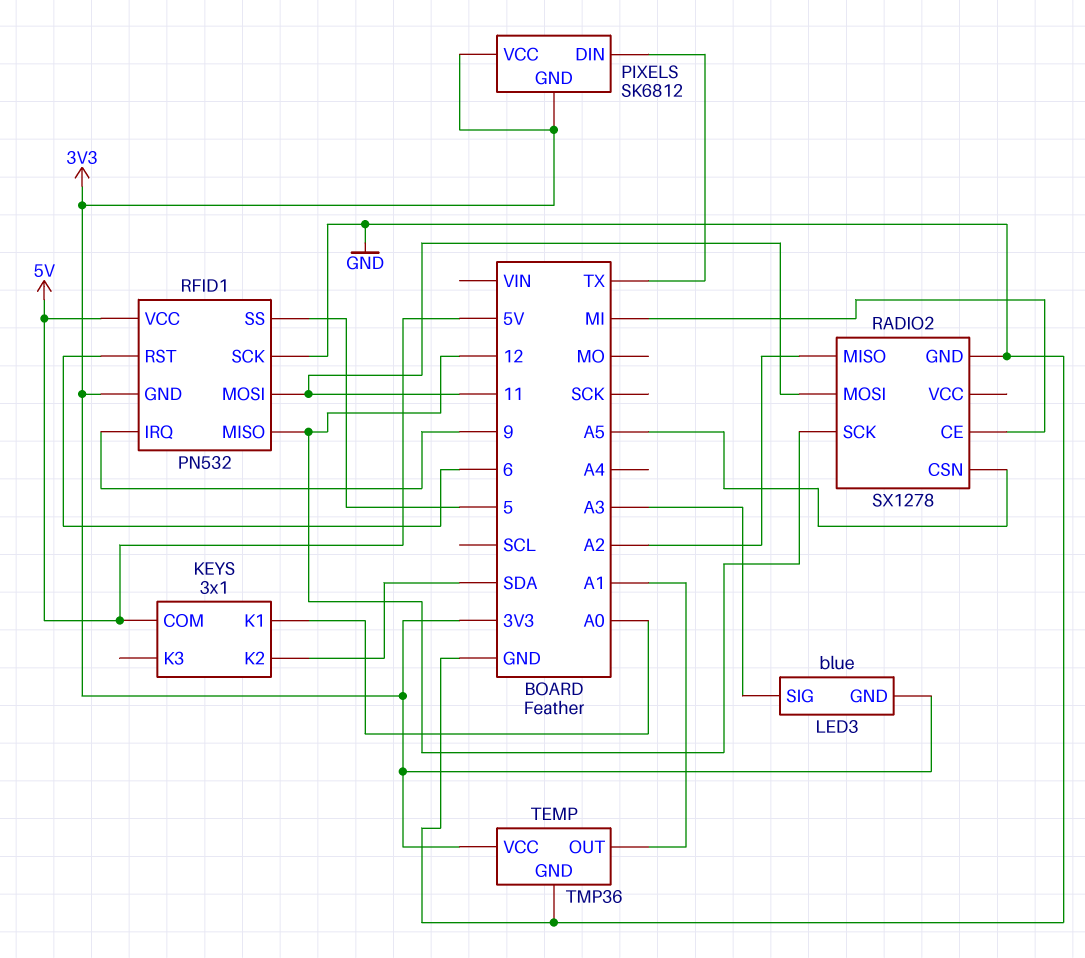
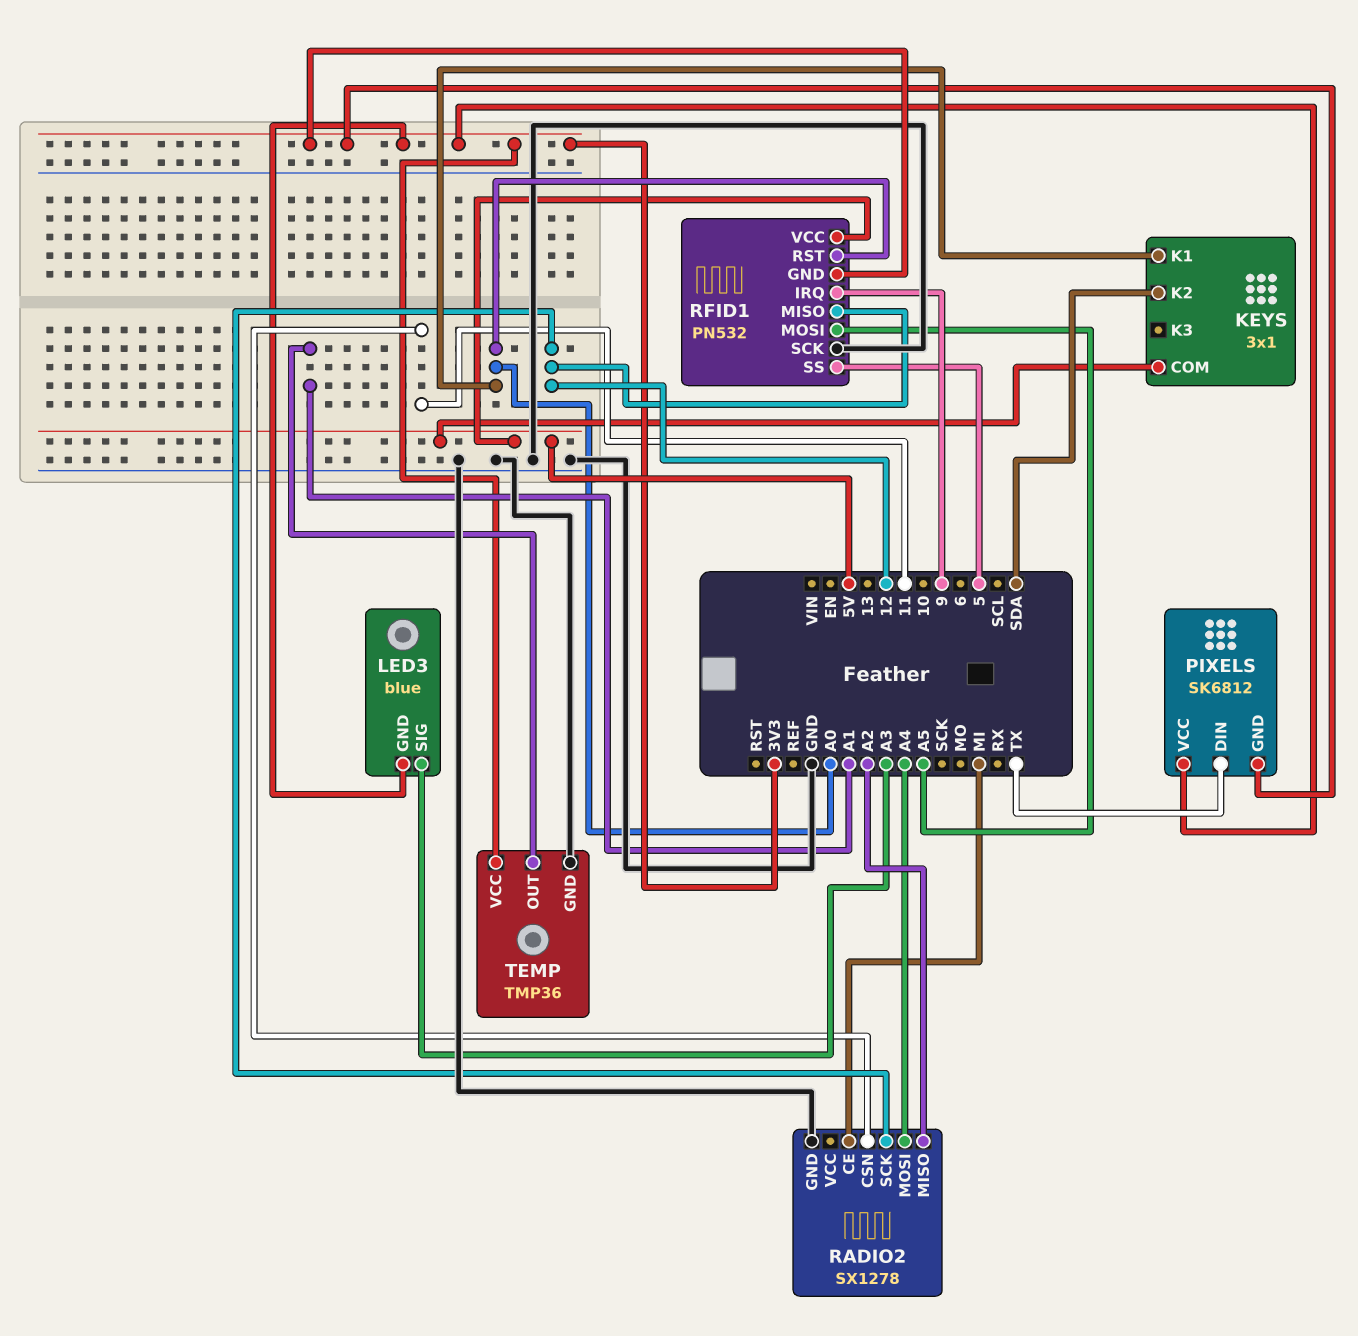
RADIO2 pin CSN: A5 -> 11
RADIO2 pin MOSI: 11 -> A4
RFID1 pin MOSI: 11 -> A5
RFID1 pin RST: 6 -> A0

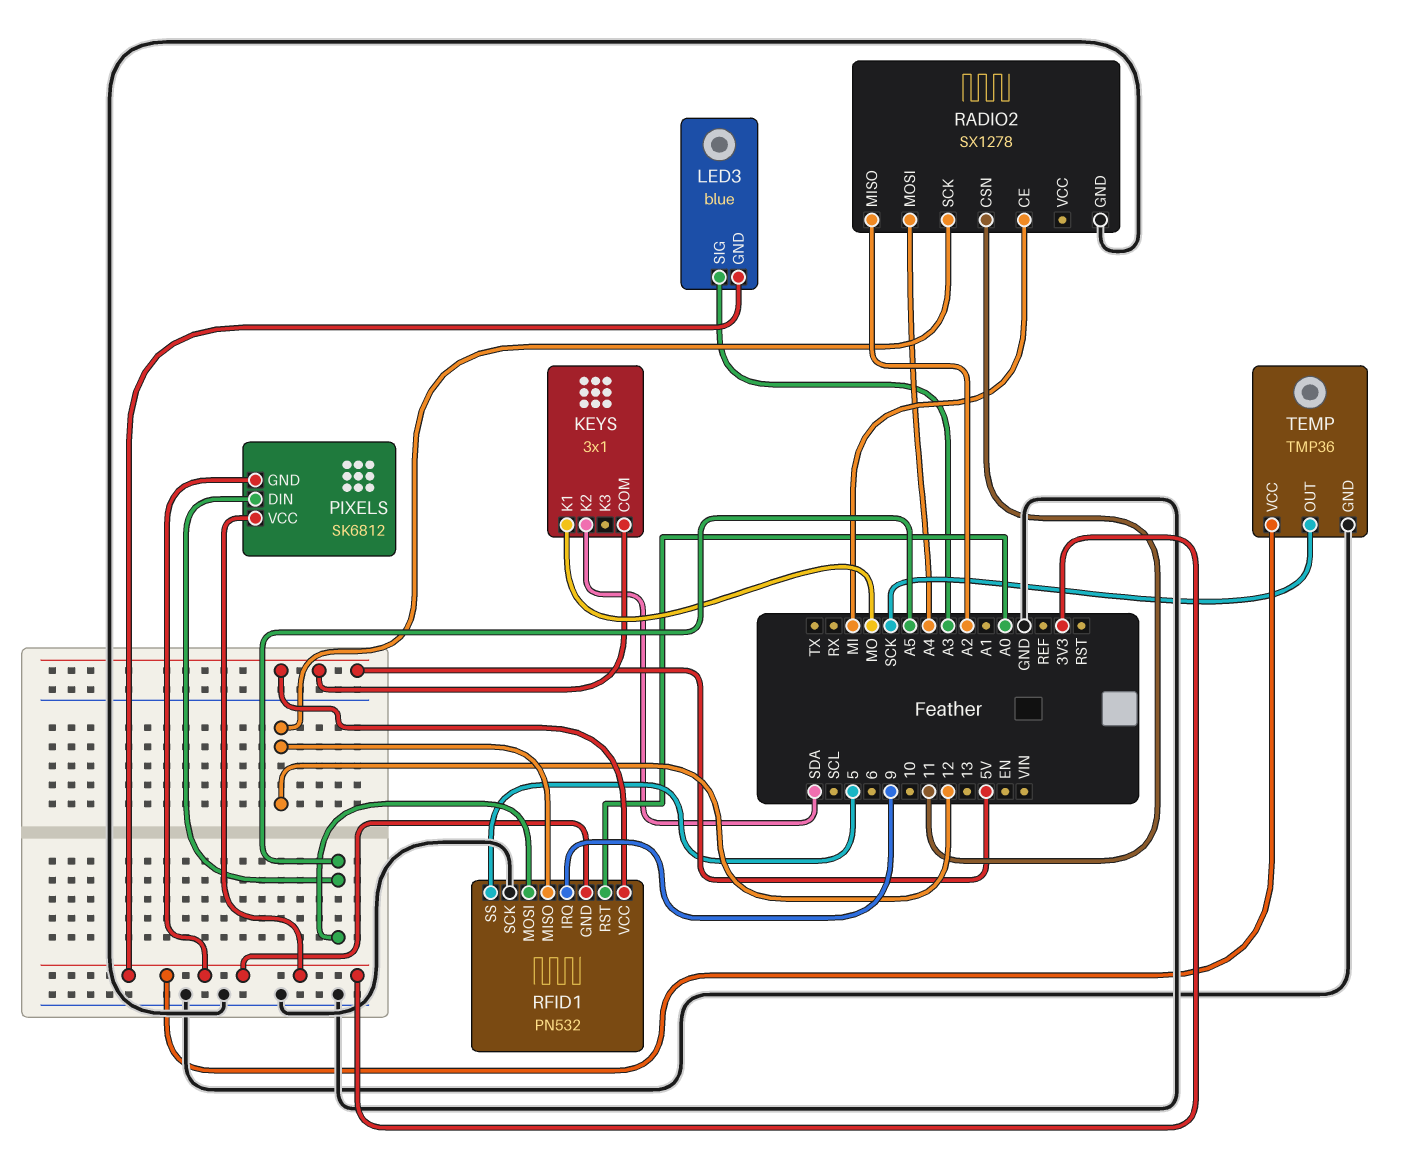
KEYS pin K1: A0 -> MO
PIXELS pin DIN: TX -> A5
TEMP pin OUT: A1 -> SCK

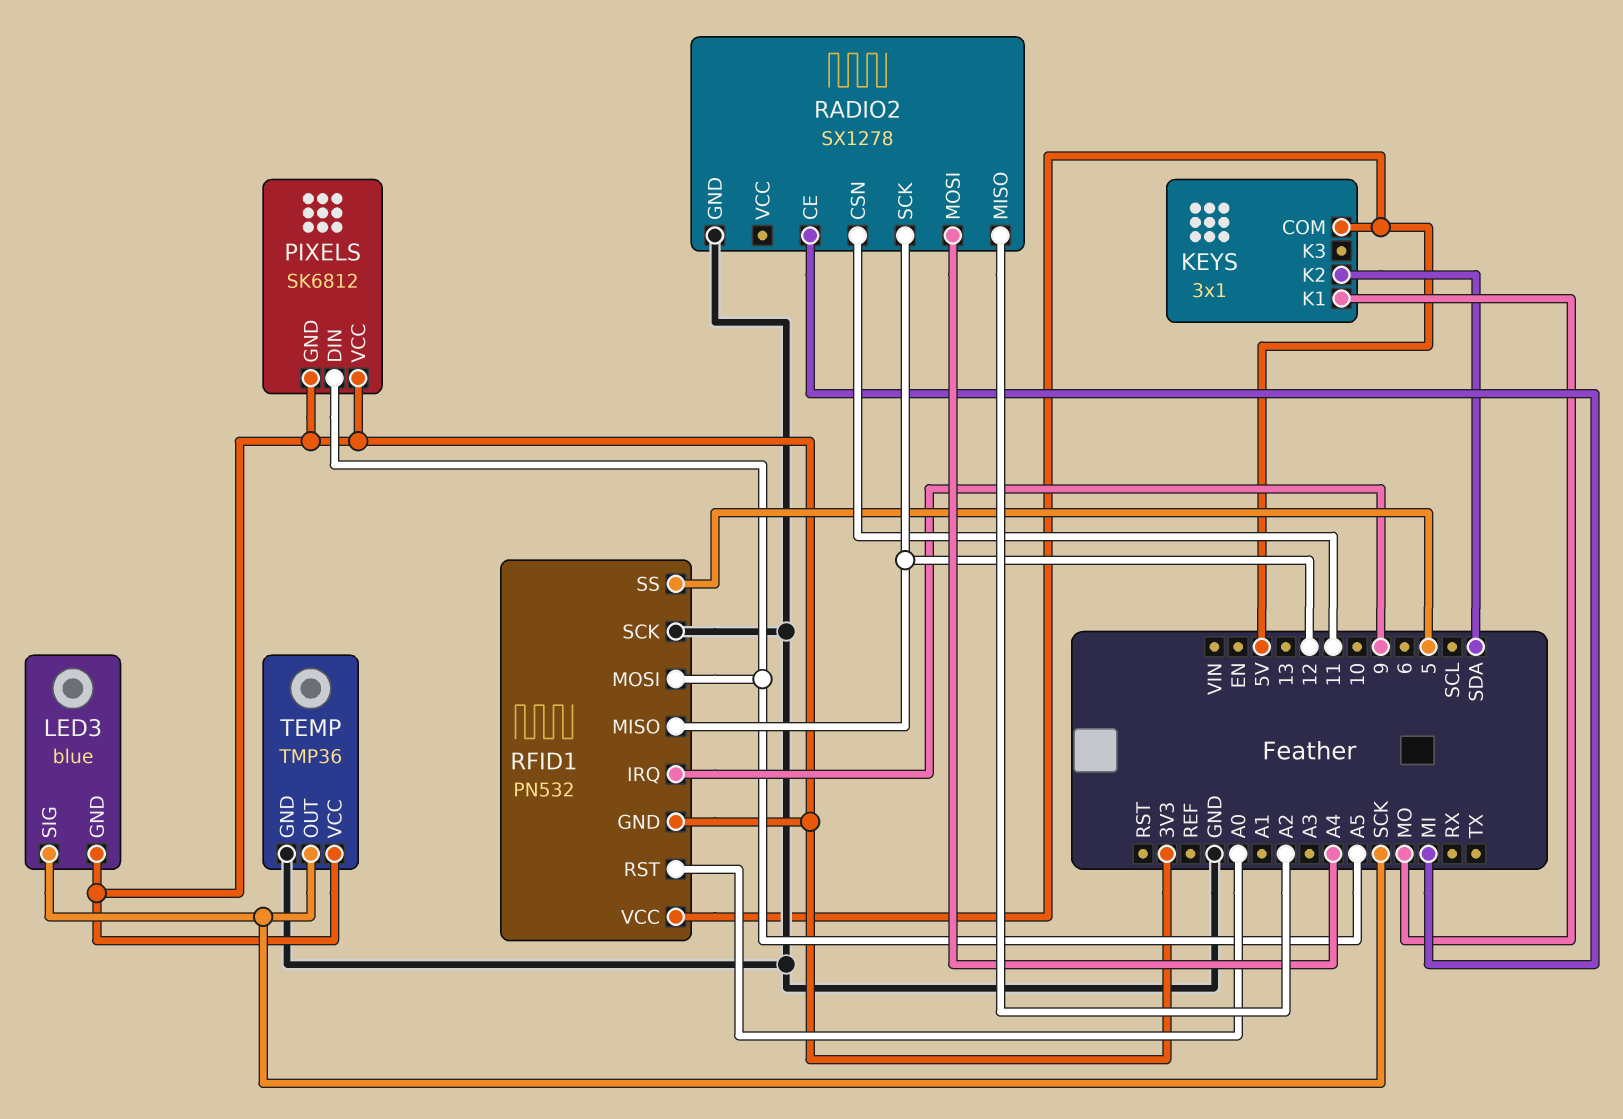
LED3 pin SIG: A3 -> SCK

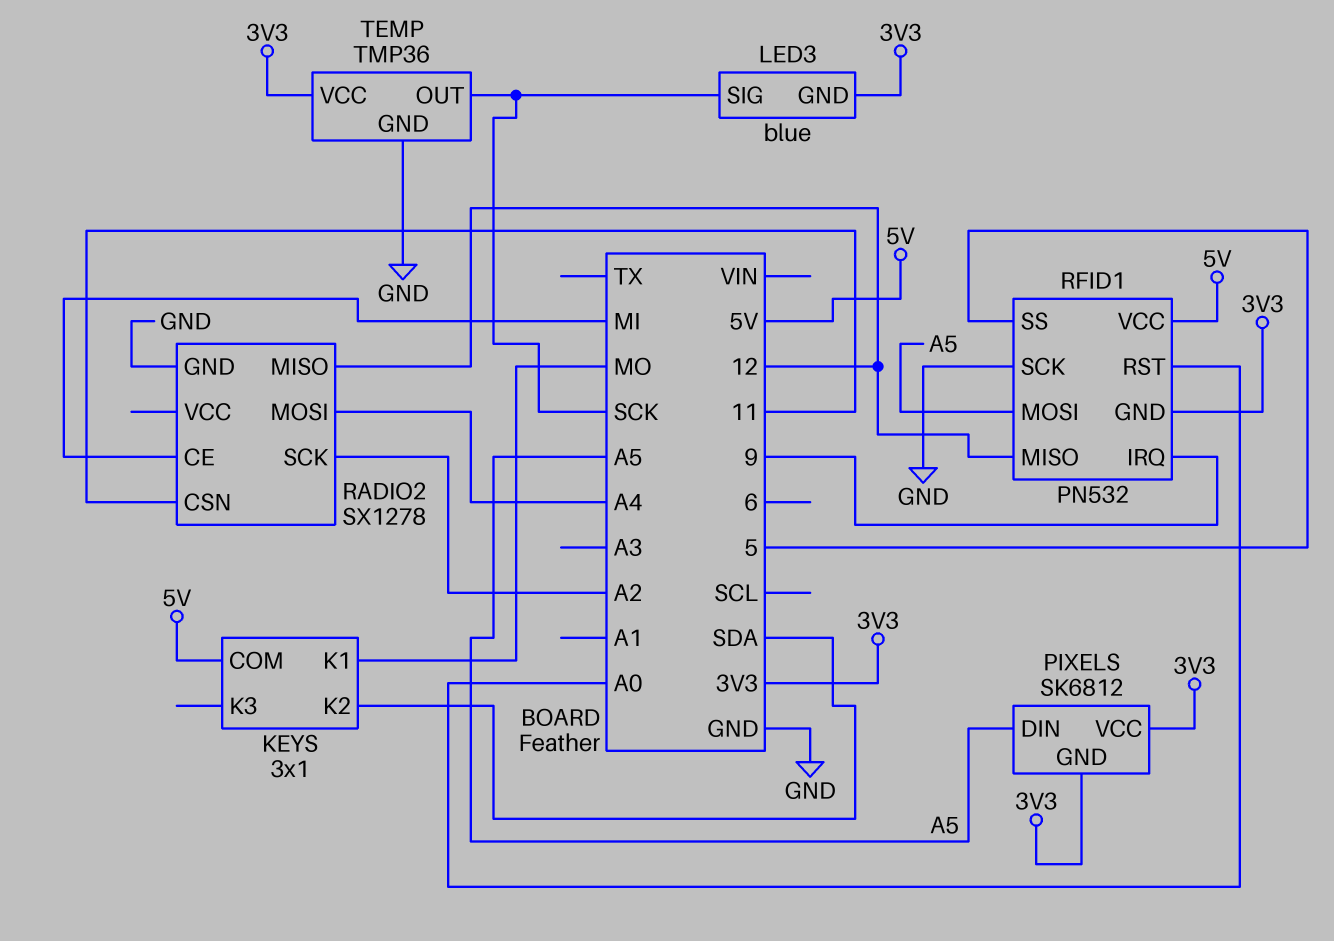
RADIO2 pin MISO: A2 -> 12
RADIO2 pin SCK: 12 -> A2

